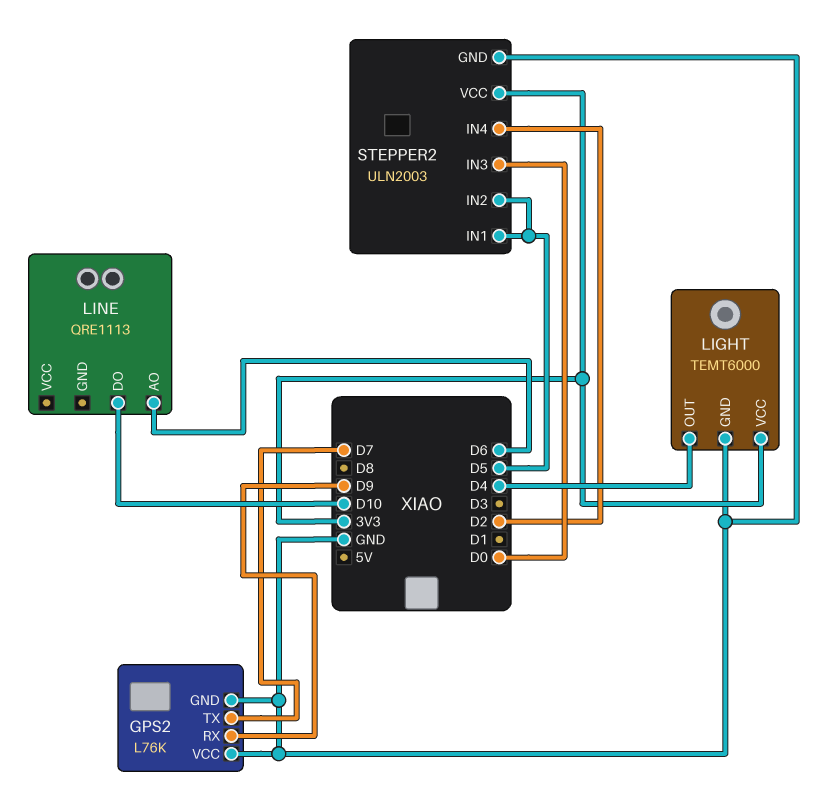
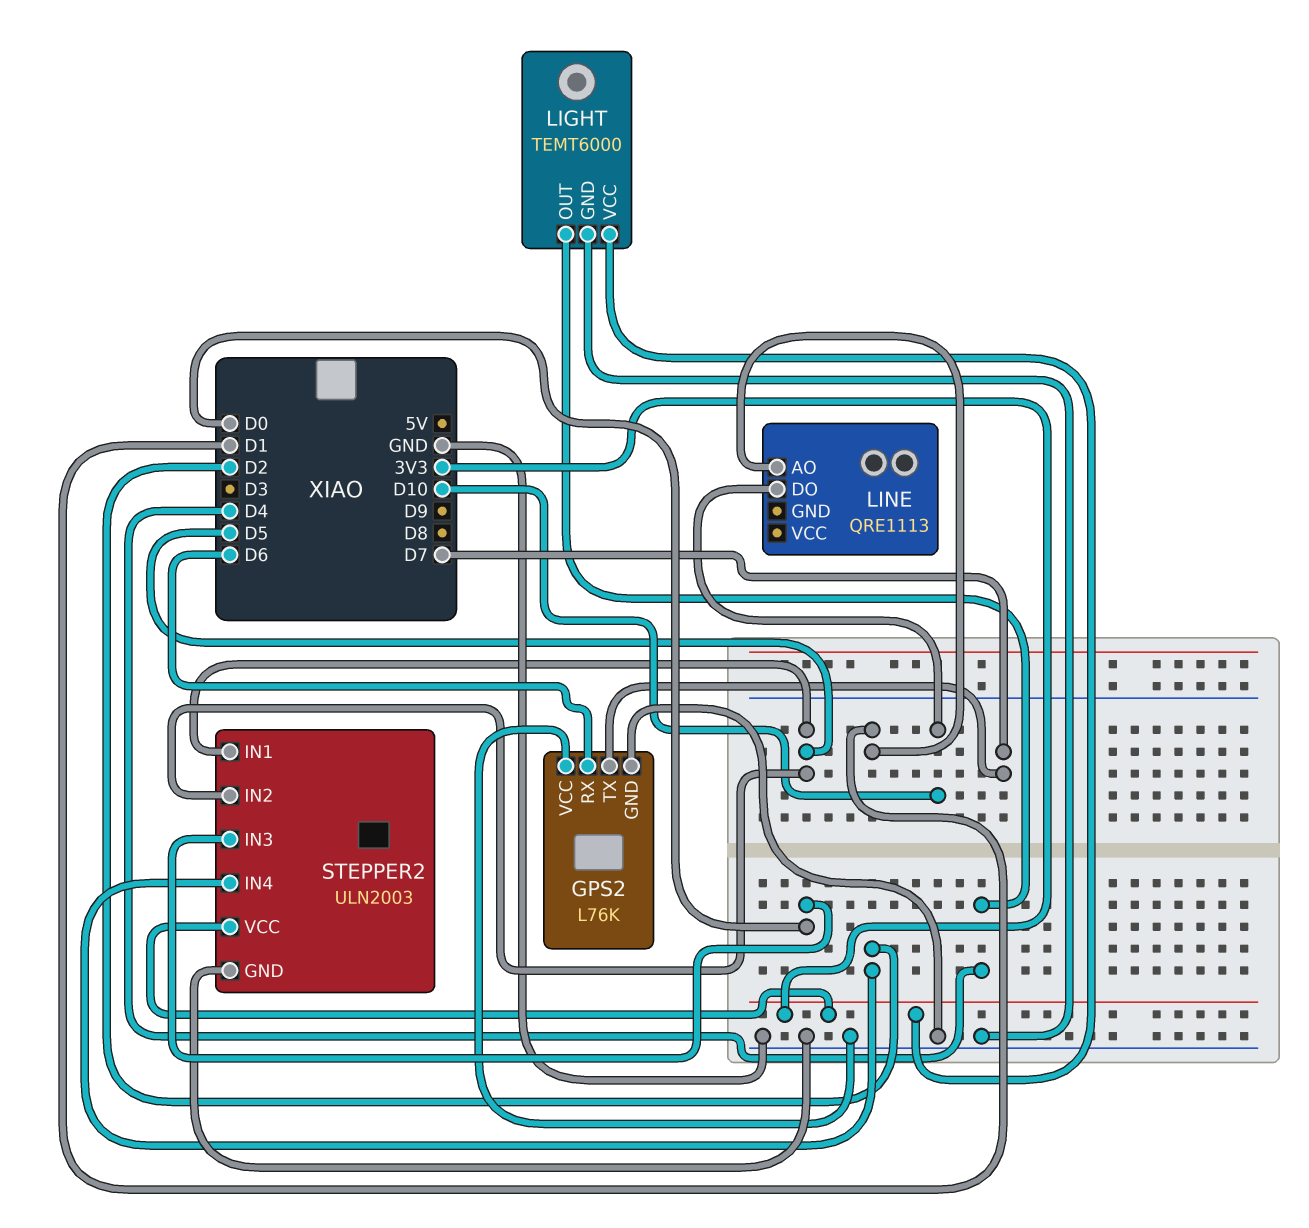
GPS2 pin RX: D9 -> D6
LINE pin AO: D6 -> D1

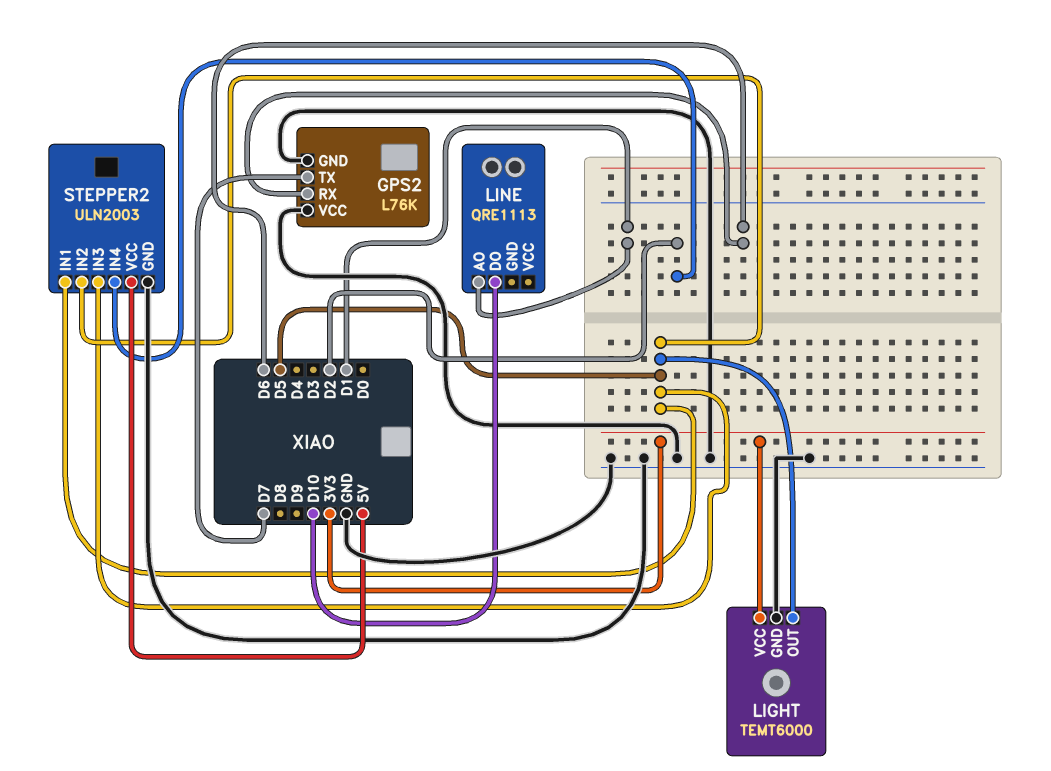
LIGHT pin OUT: D4 -> D5
STEPPER2 pin IN3: D0 -> D5
STEPPER2 pin VCC: 3V3 -> 5V

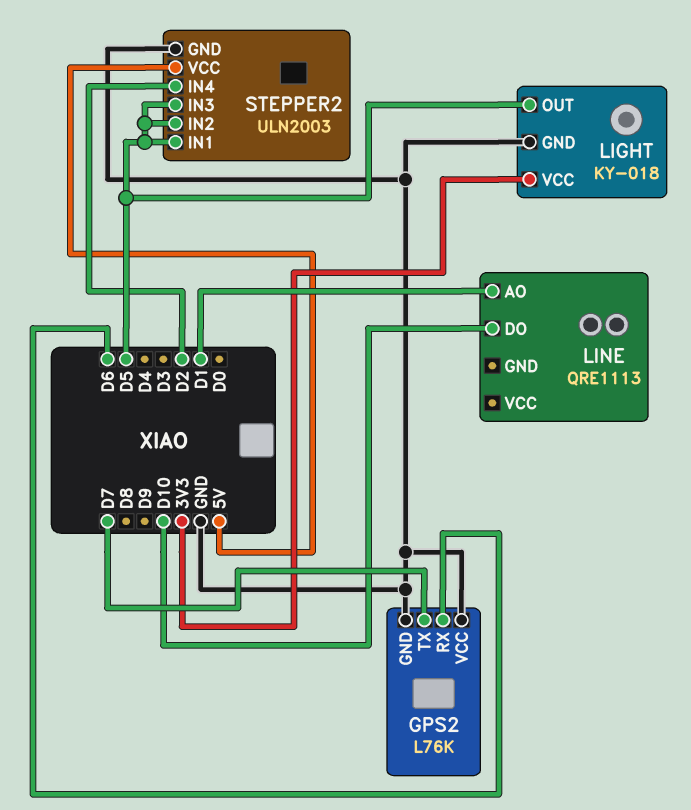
LIGHT: TEMT6000 -> KY-018

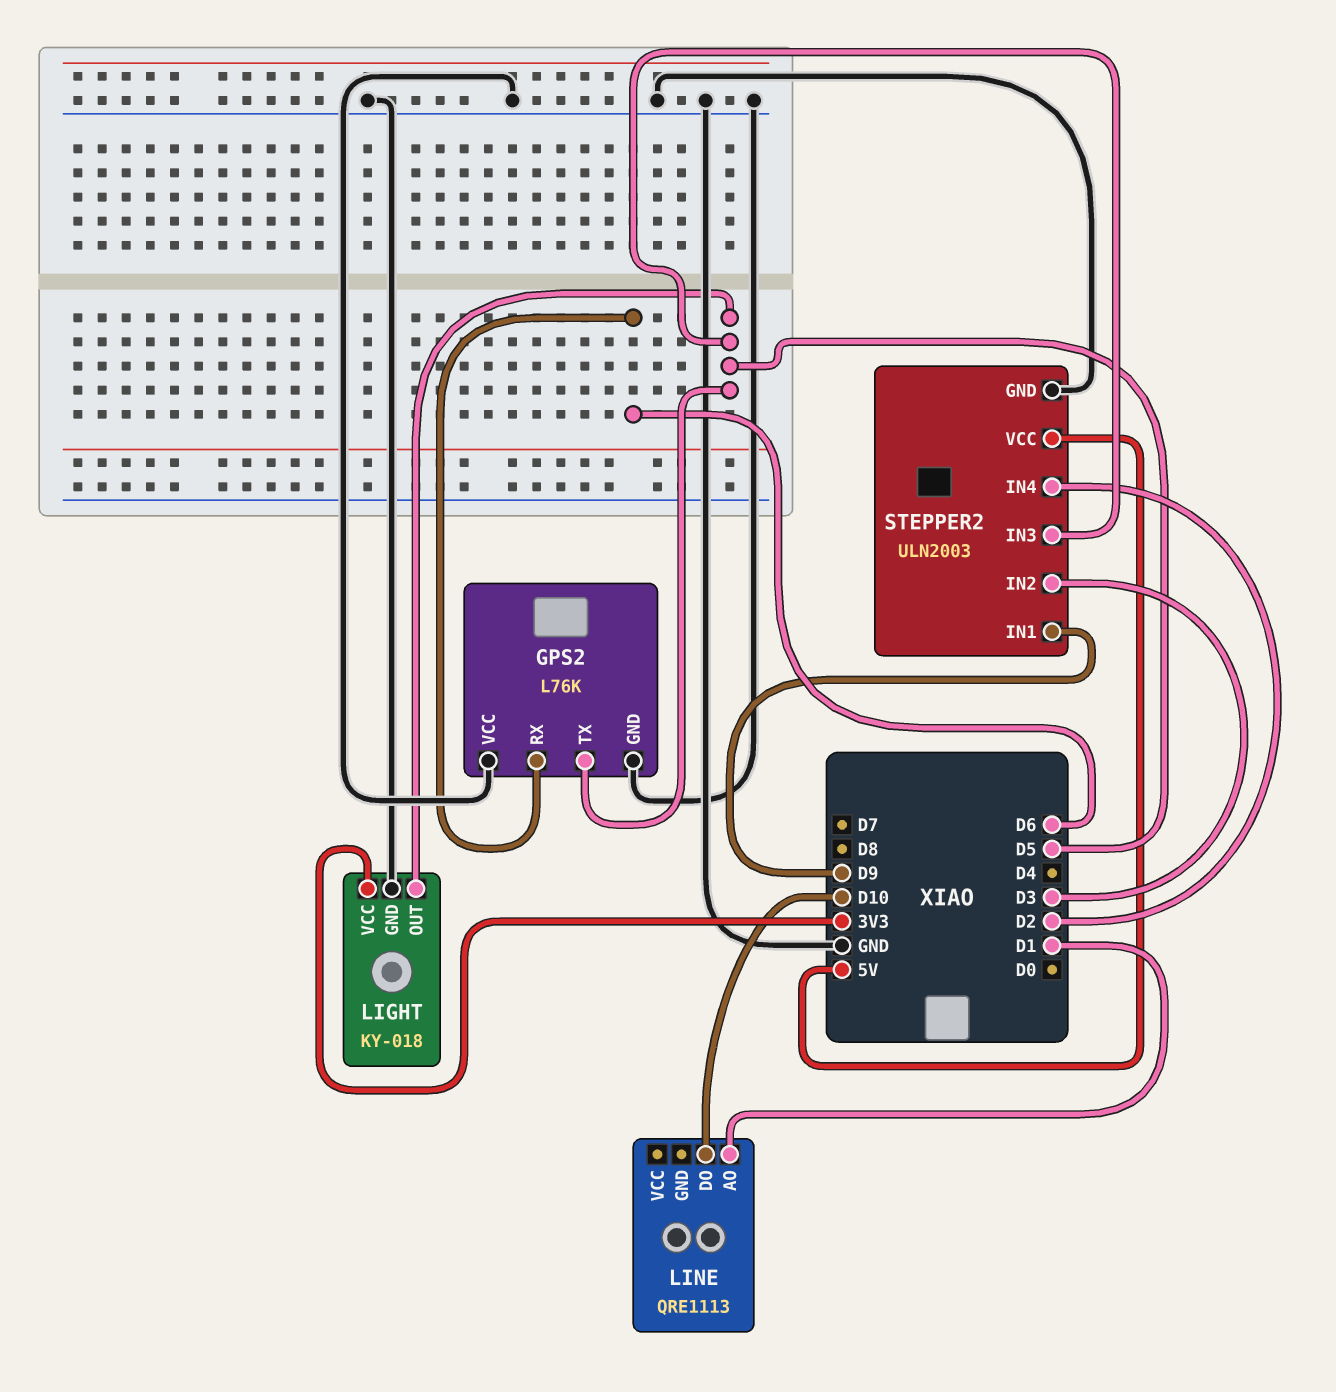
GPS2 pin TX: D7 -> D5
STEPPER2 pin IN1: D5 -> D9
STEPPER2 pin IN2: D5 -> D3

